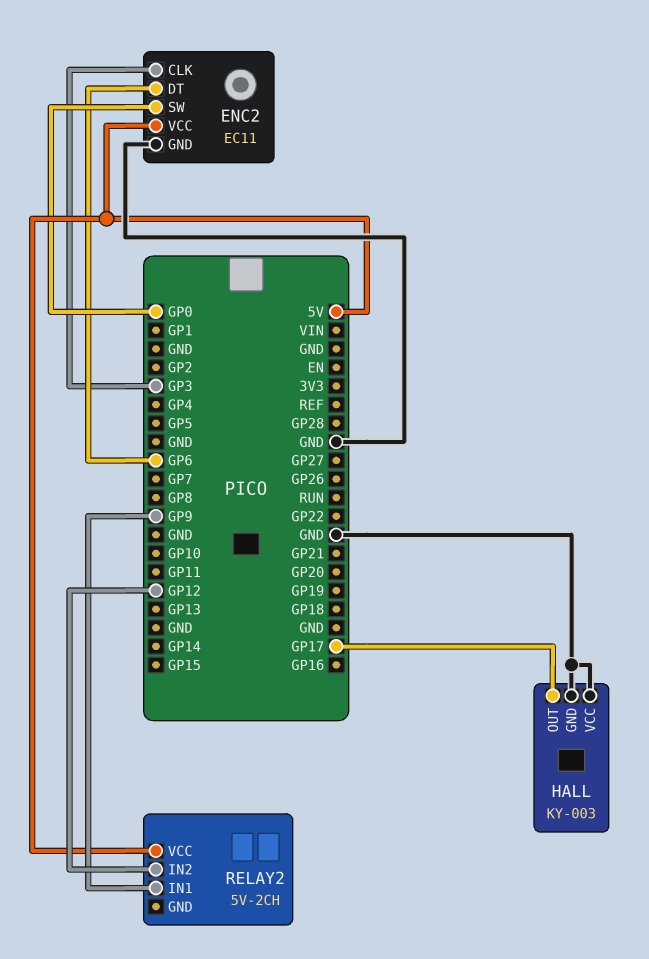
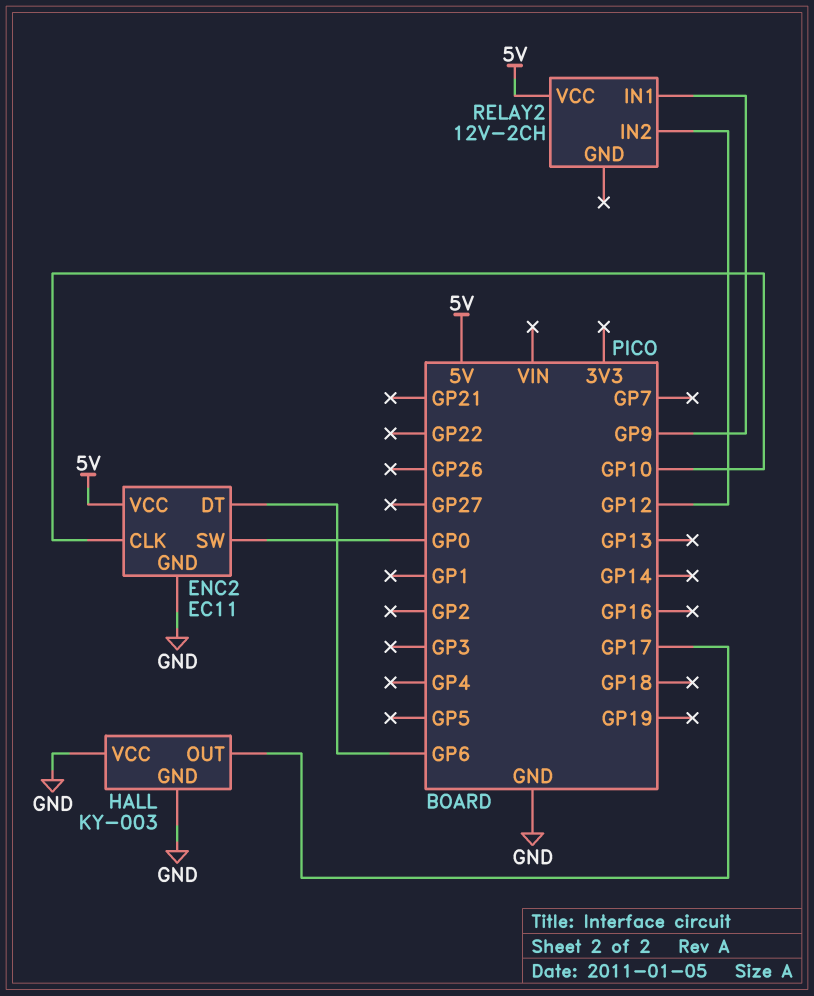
ENC2 pin CLK: GP3 -> GP10
RELAY2: 5V-2CH -> 12V-2CH

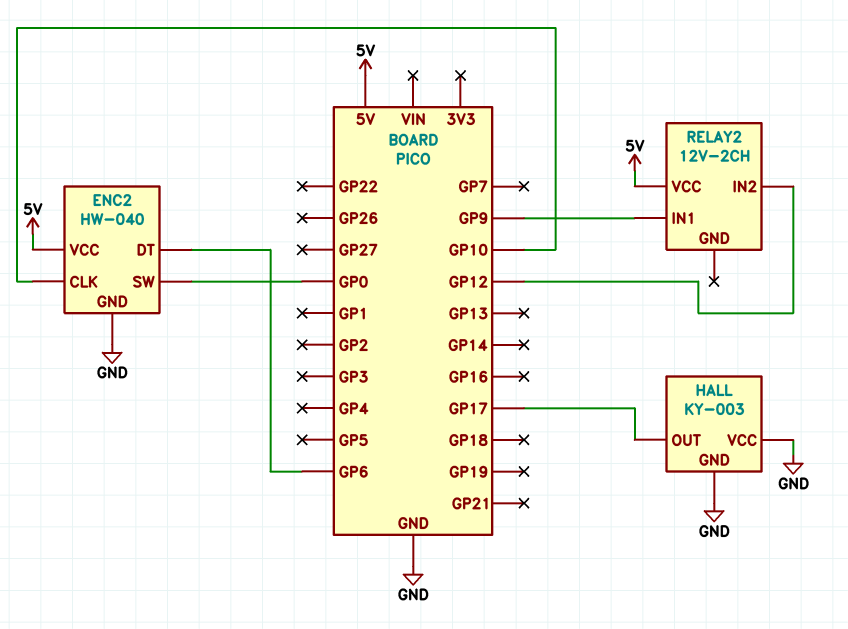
ENC2: EC11 -> HW-040

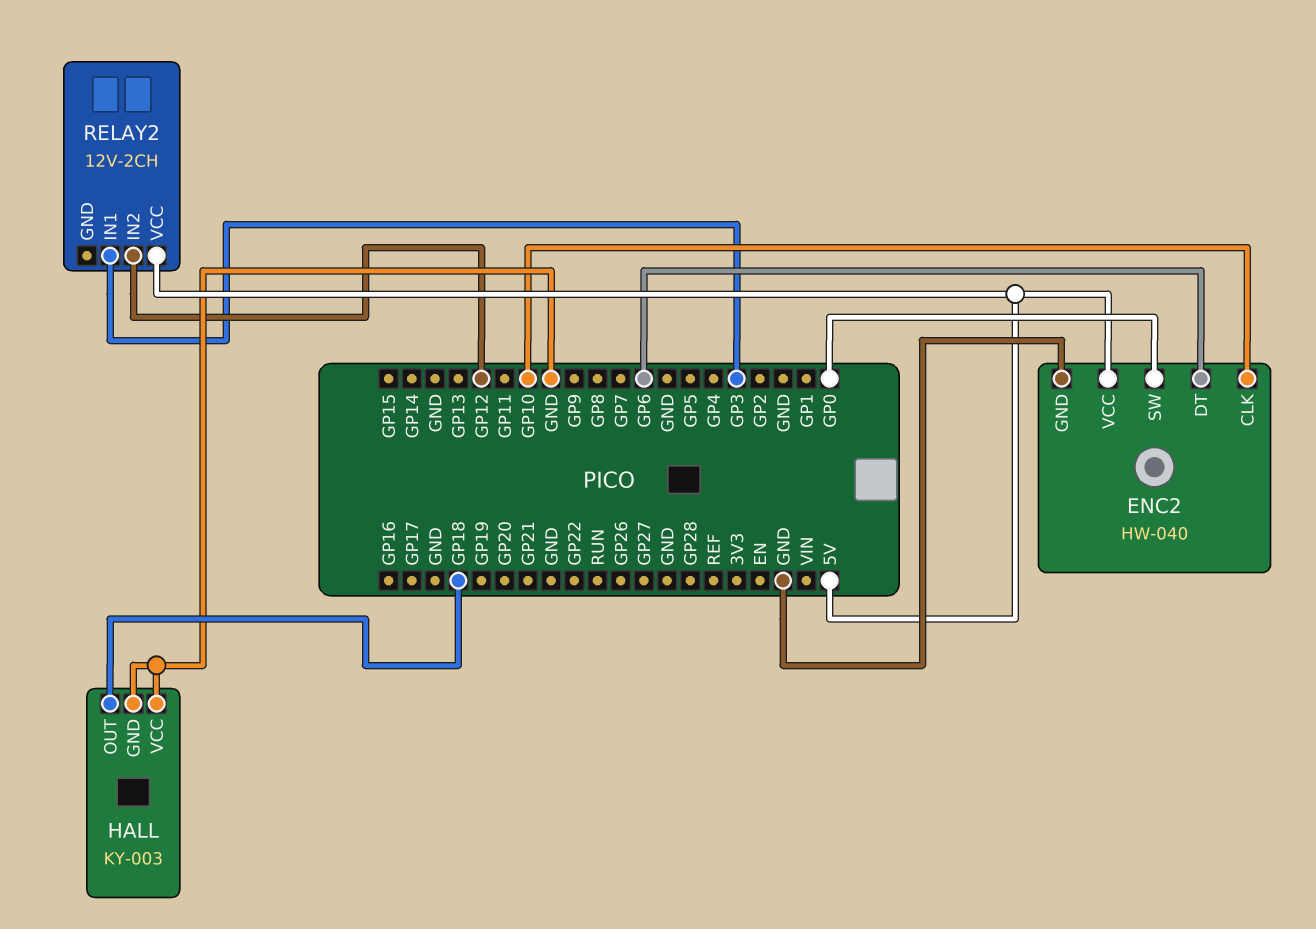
HALL pin OUT: GP17 -> GP18
RELAY2 pin IN1: GP9 -> GP3

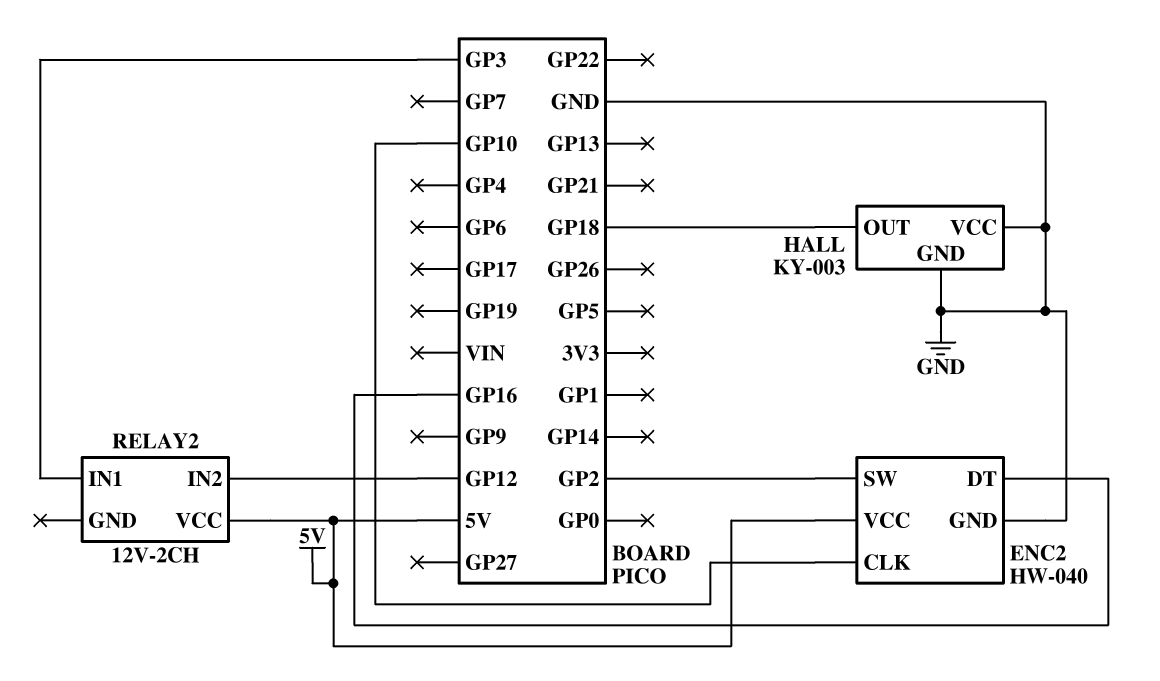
ENC2 pin DT: GP6 -> GP16
ENC2 pin SW: GP0 -> GP2

